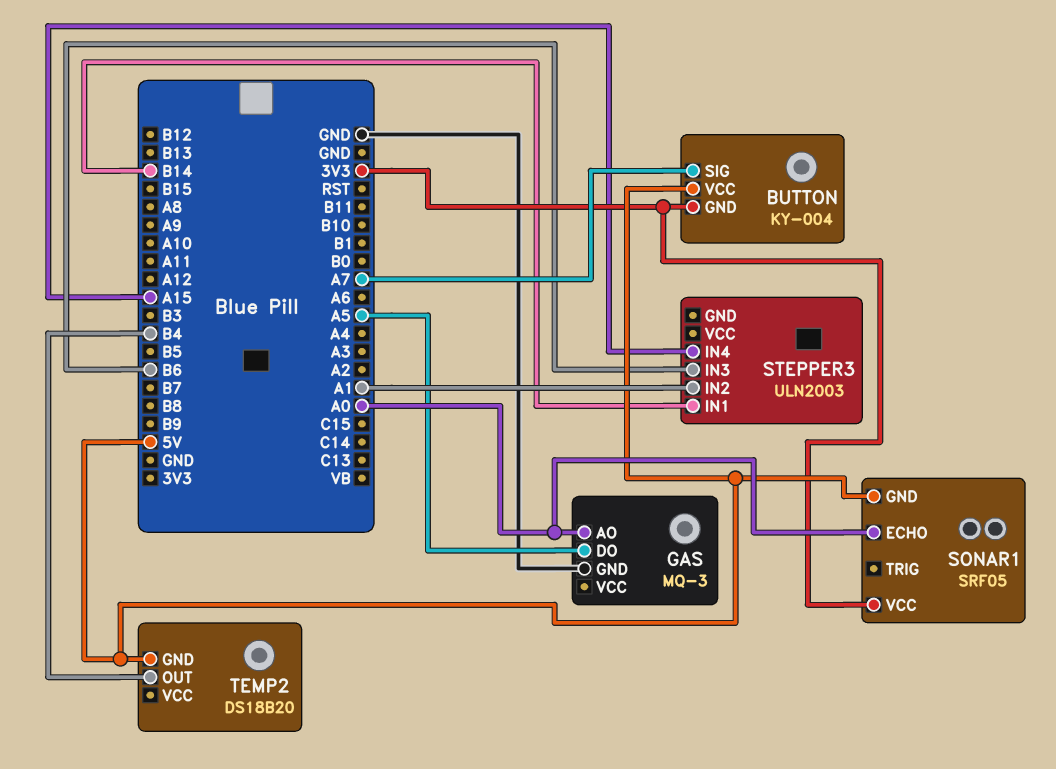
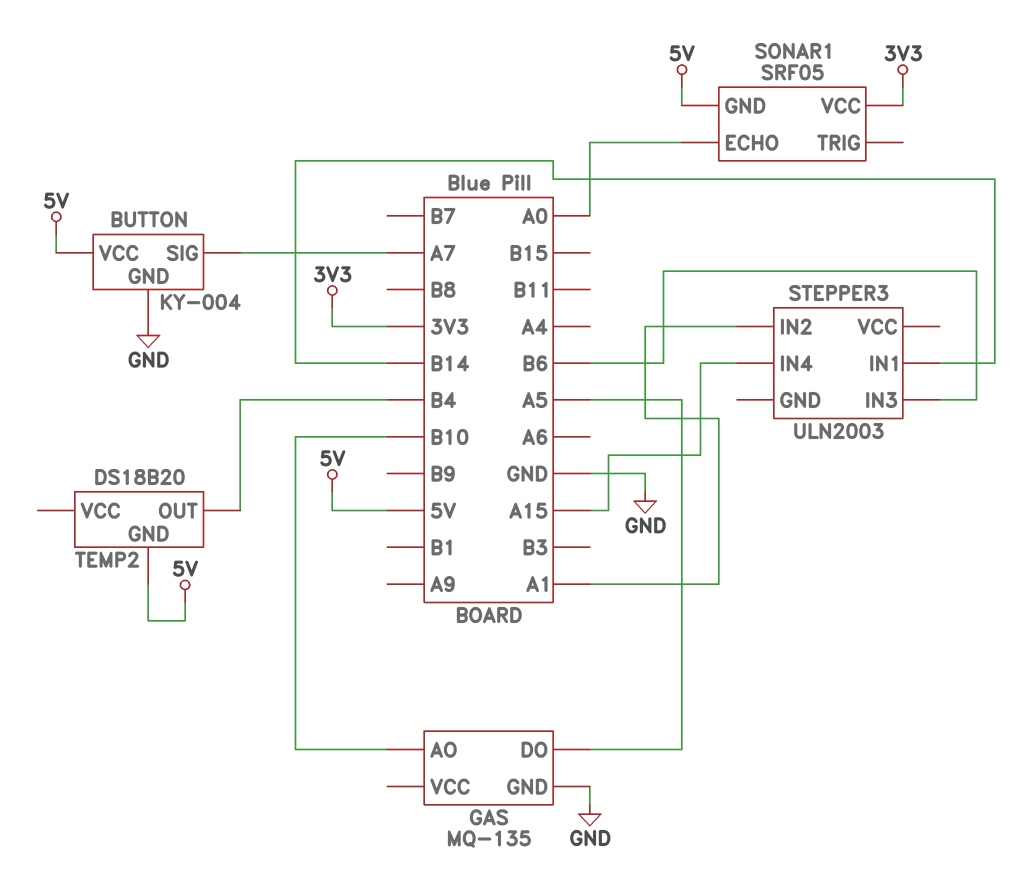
BUTTON pin GND: 3V3 -> GND
GAS: MQ-3 -> MQ-135
GAS pin AO: A0 -> B10

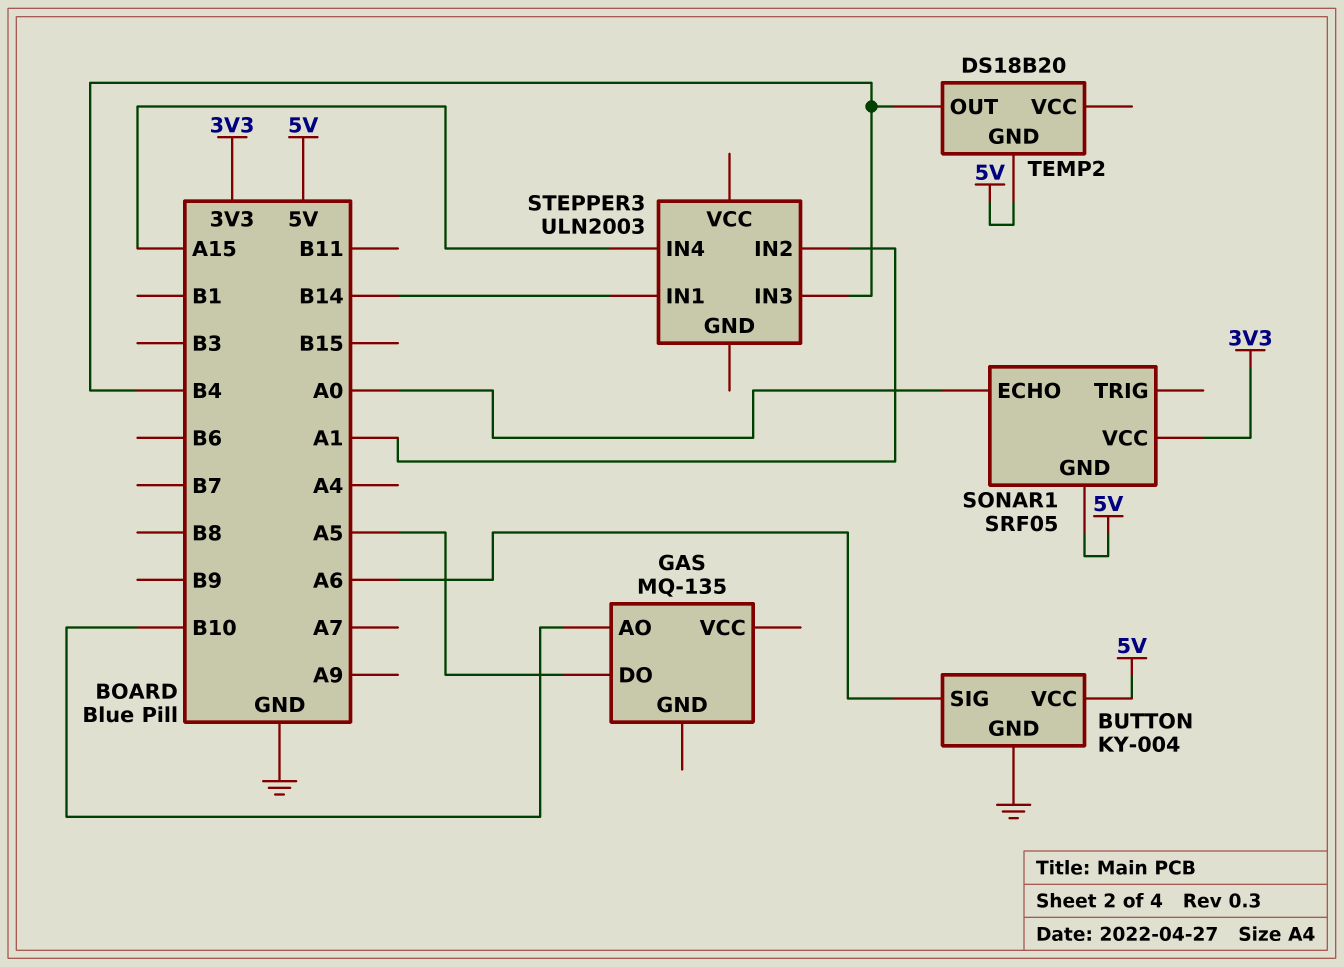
BUTTON pin SIG: A7 -> A6
GAS pin GND: GND -> none
STEPPER3 pin IN3: B6 -> B4

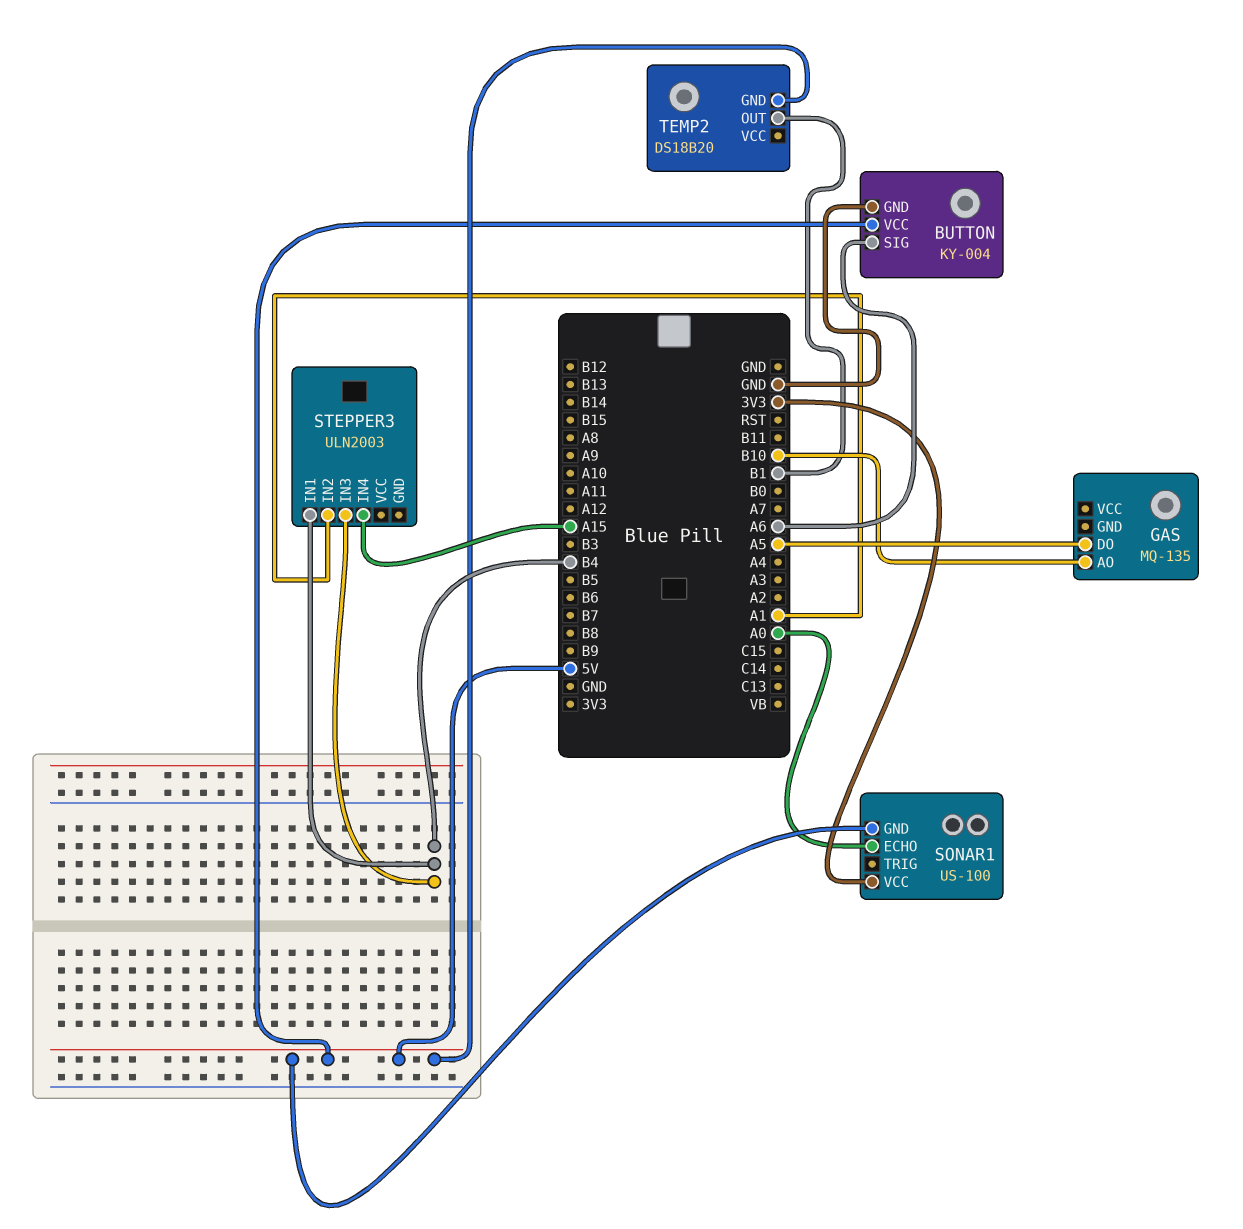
SONAR1: SRF05 -> US-100
STEPPER3 pin IN1: B14 -> B4
TEMP2 pin OUT: B4 -> B1

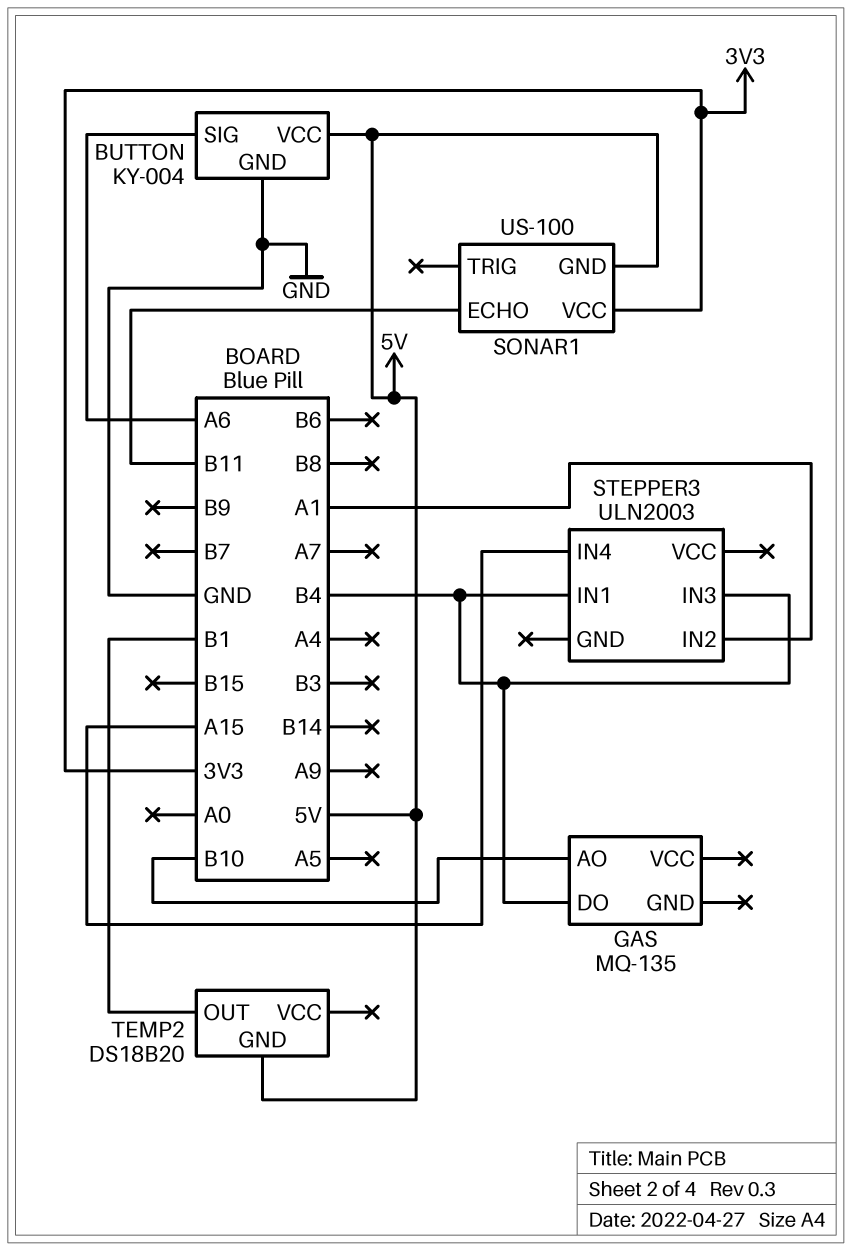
GAS pin DO: A5 -> B4
SONAR1 pin ECHO: A0 -> B11

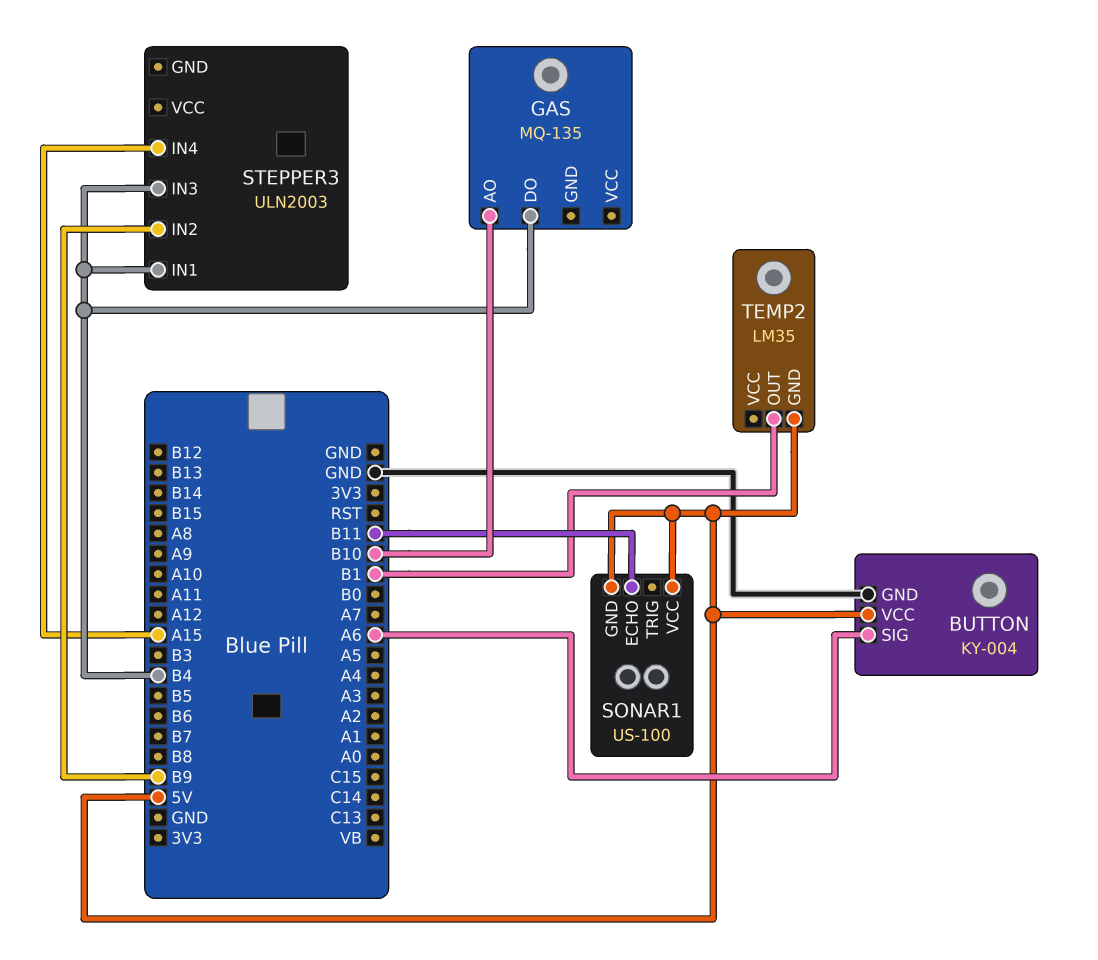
SONAR1 pin VCC: 3V3 -> 5V
STEPPER3 pin IN2: A1 -> B9
TEMP2: DS18B20 -> LM35

